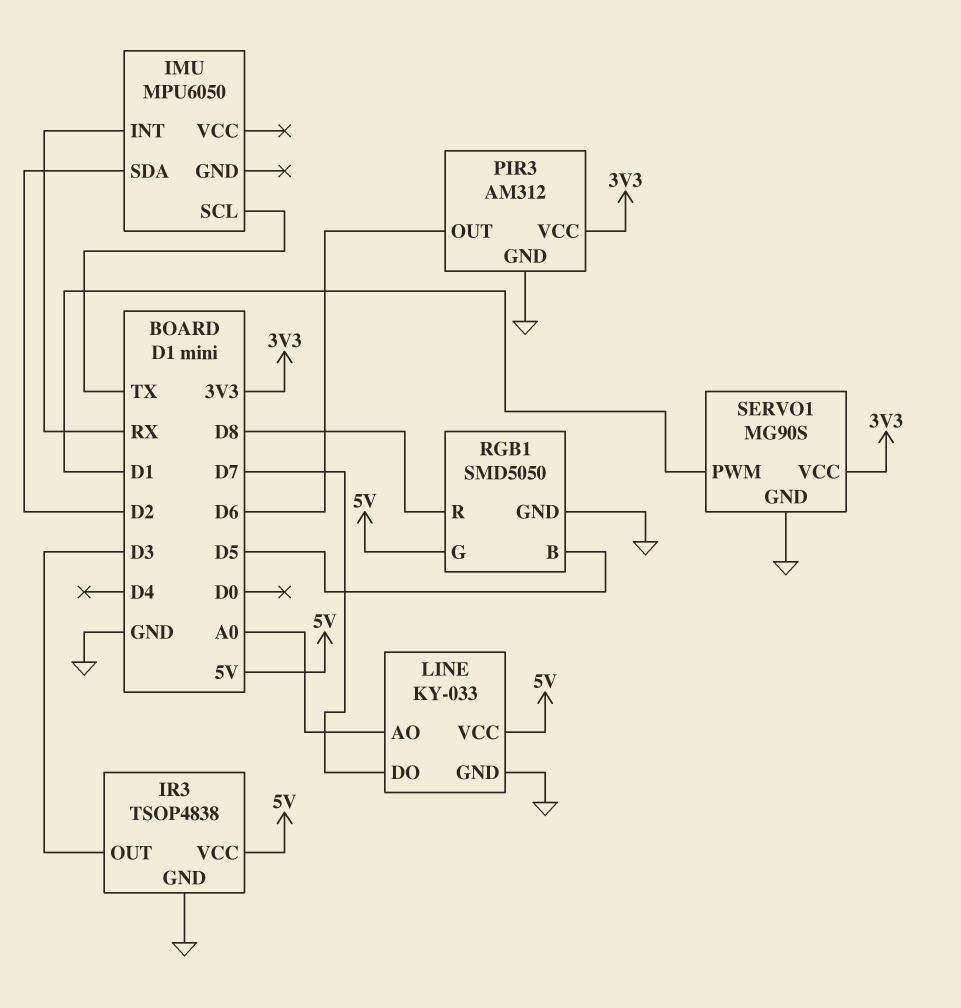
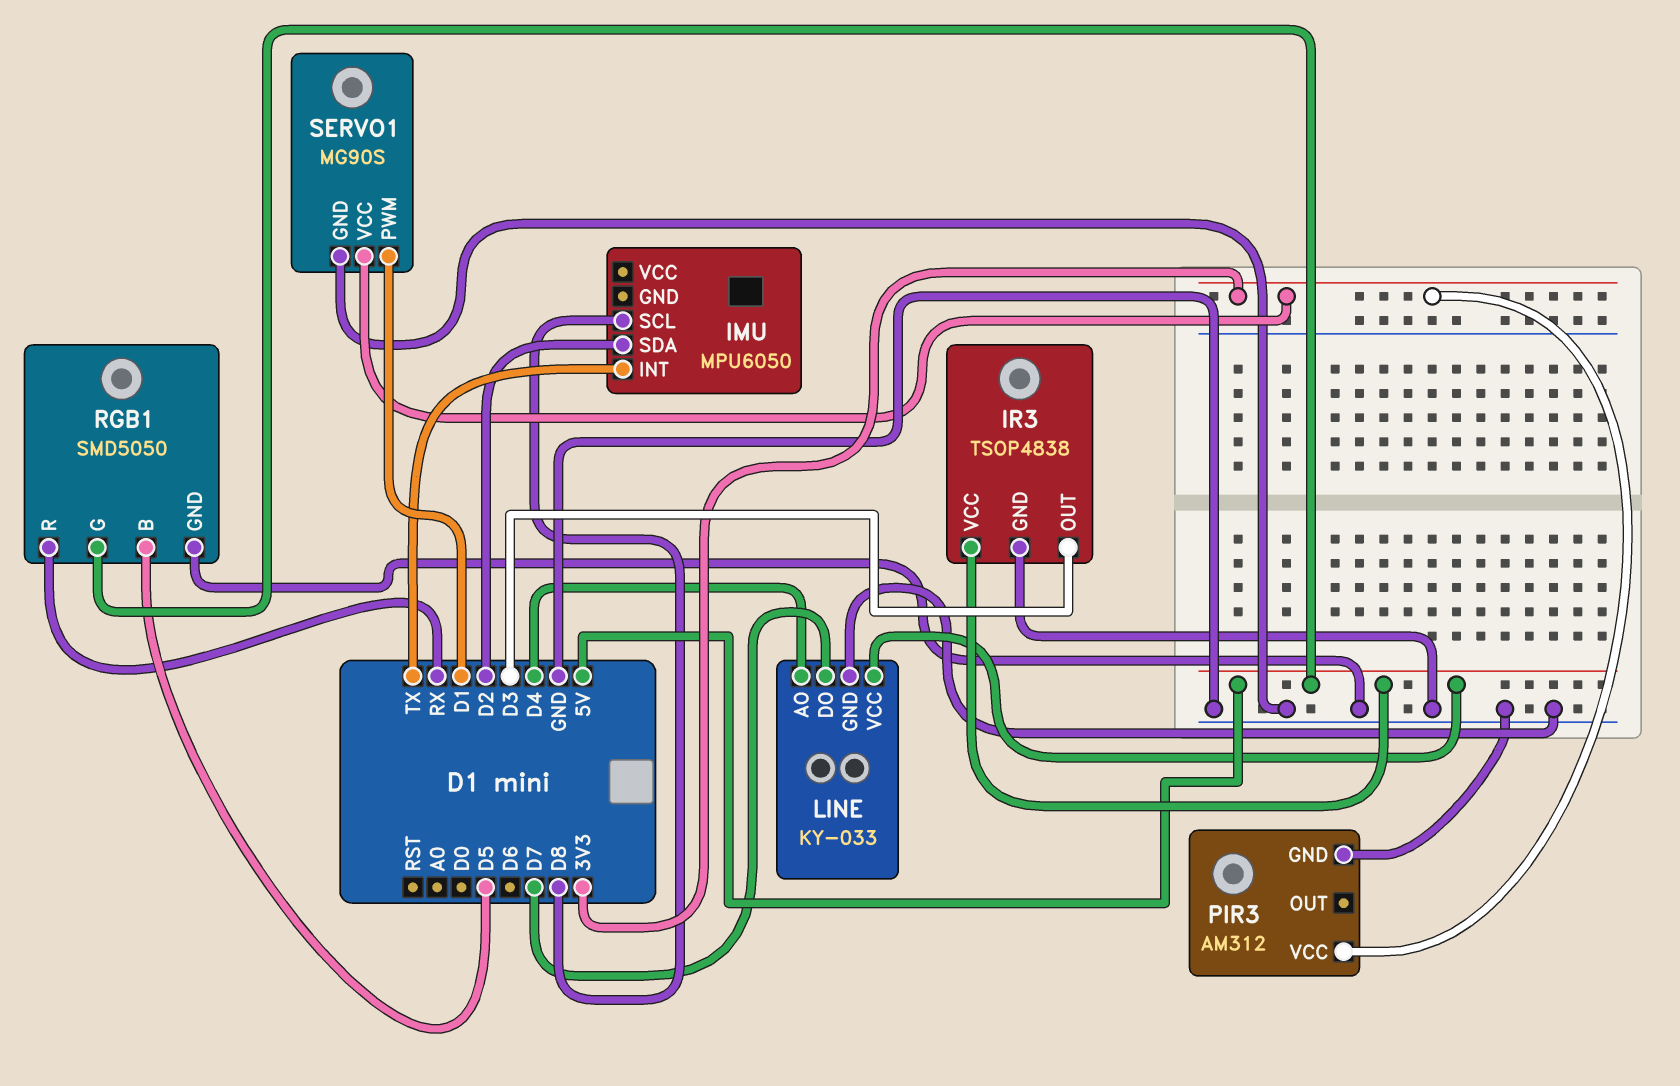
IMU pin INT: RX -> TX
IMU pin SCL: TX -> D8
LINE pin AO: A0 -> D4
PIR3 pin OUT: D6 -> none
RGB1 pin R: D8 -> RX

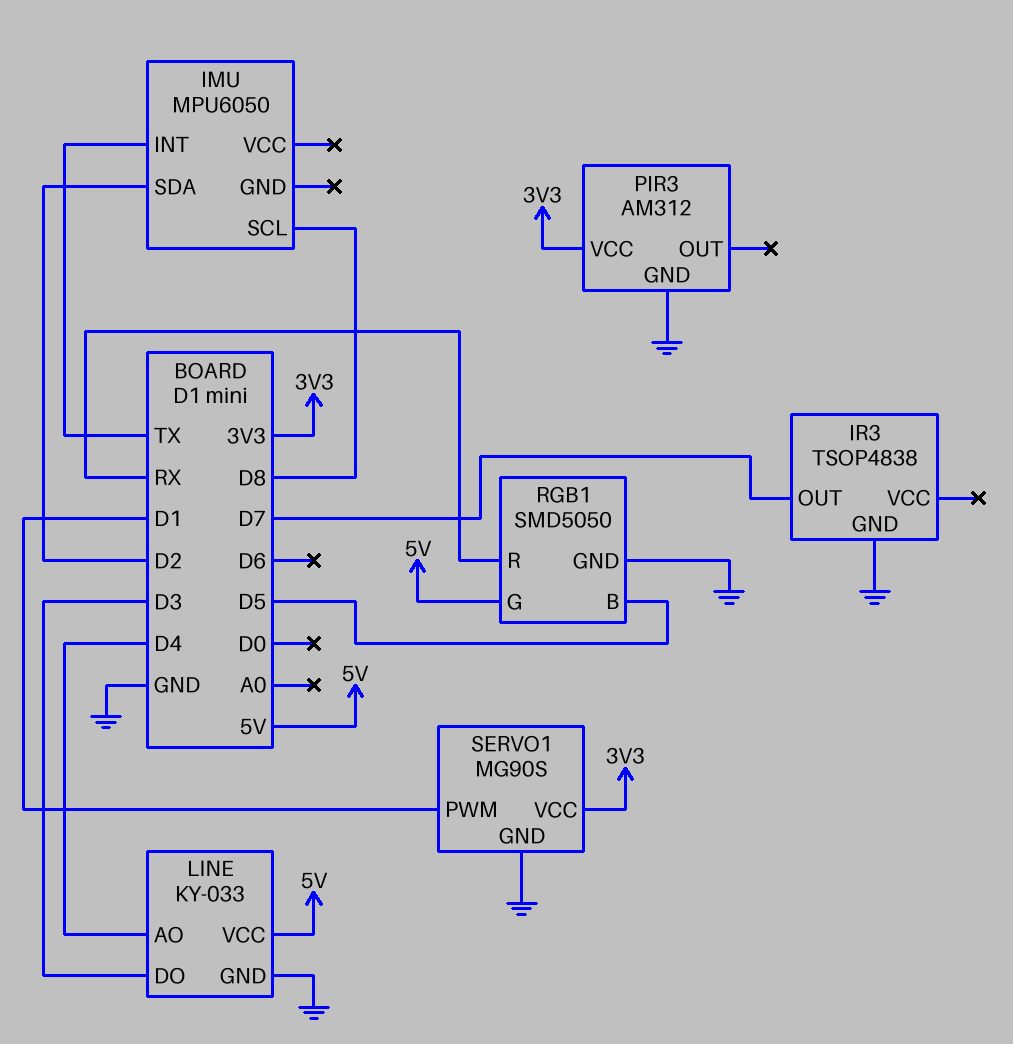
IR3 pin OUT: D3 -> D7
IR3 pin VCC: 5V -> none
LINE pin DO: D7 -> D3

